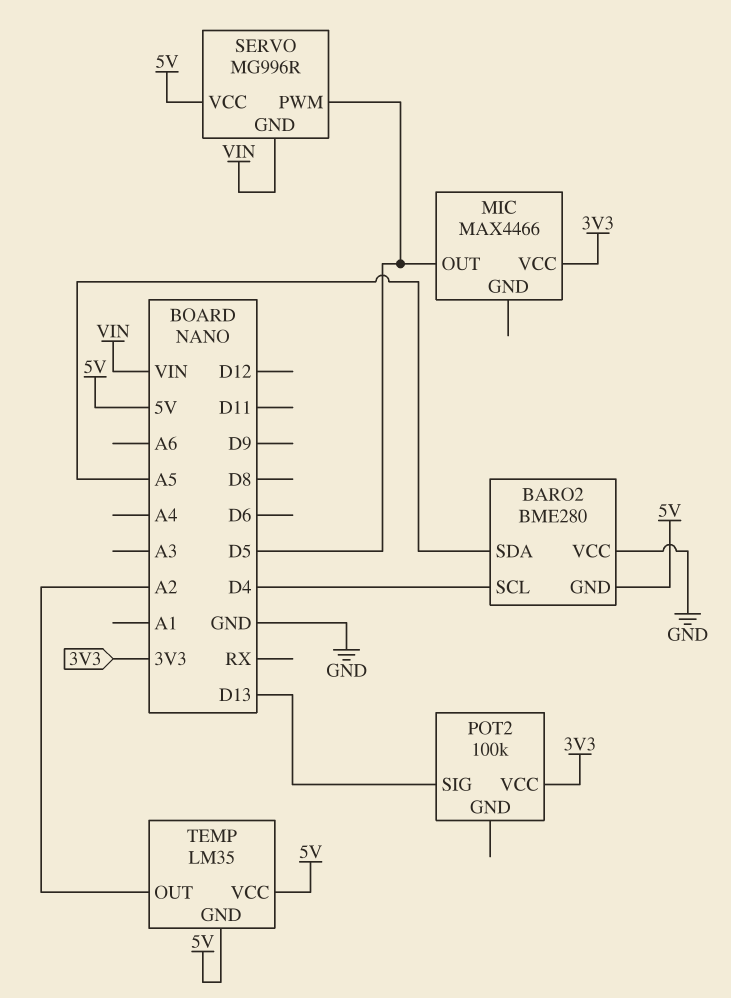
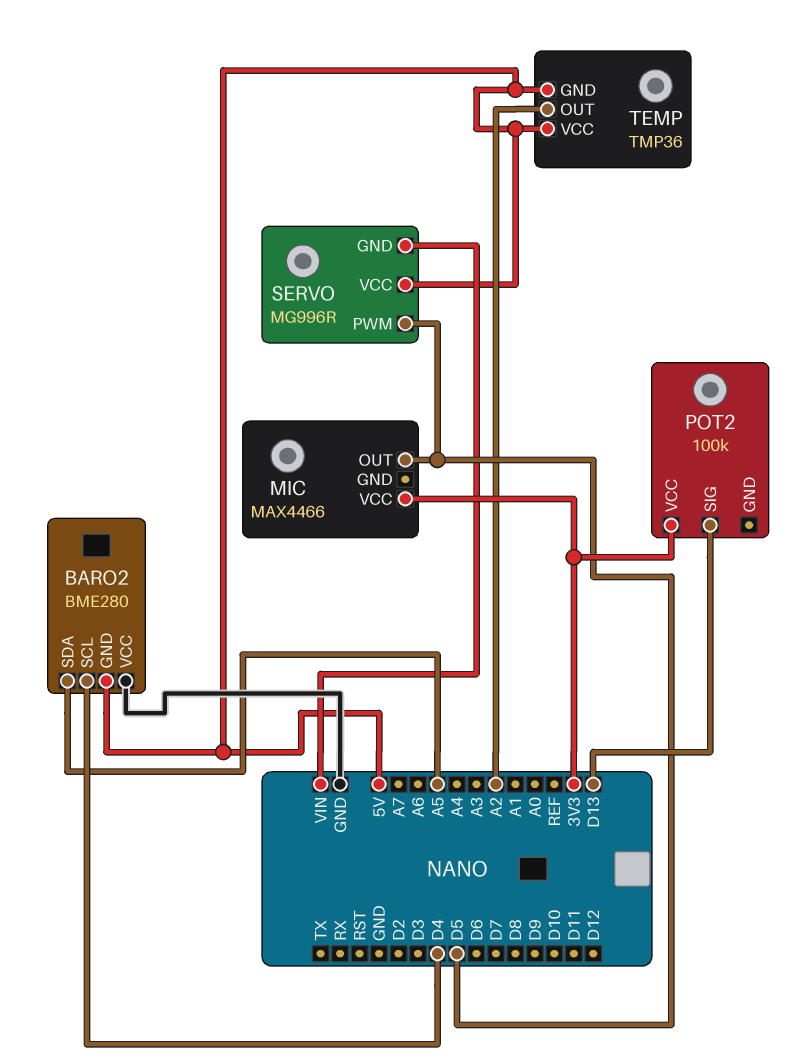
TEMP: LM35 -> TMP36

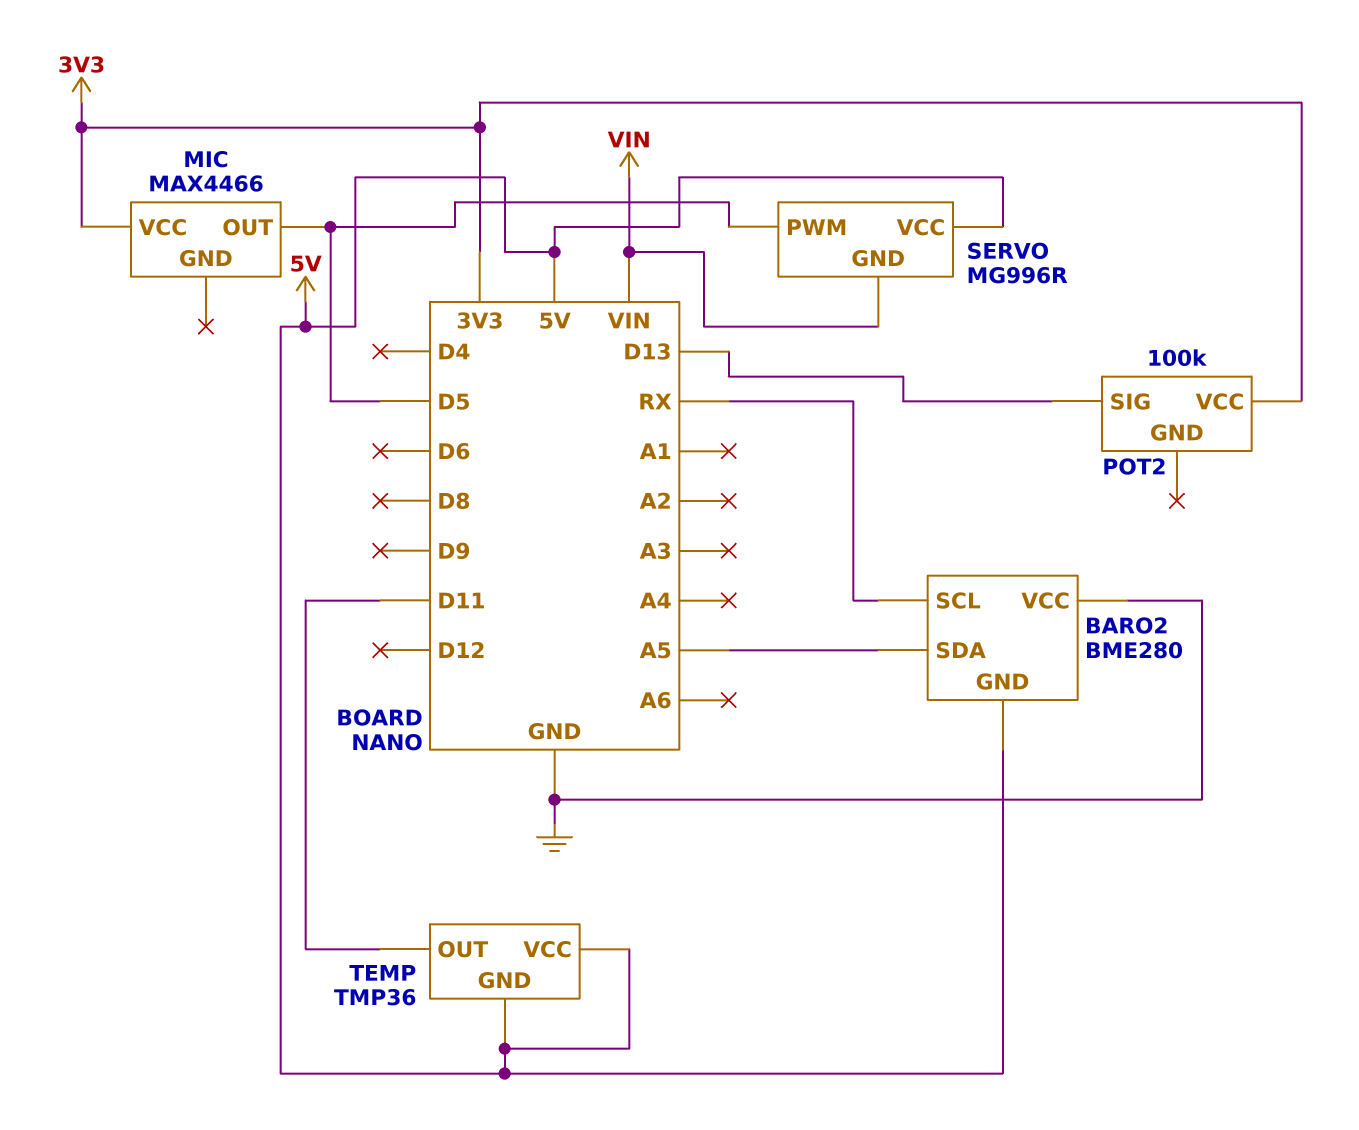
BARO2 pin SCL: D4 -> RX
TEMP pin OUT: A2 -> D11

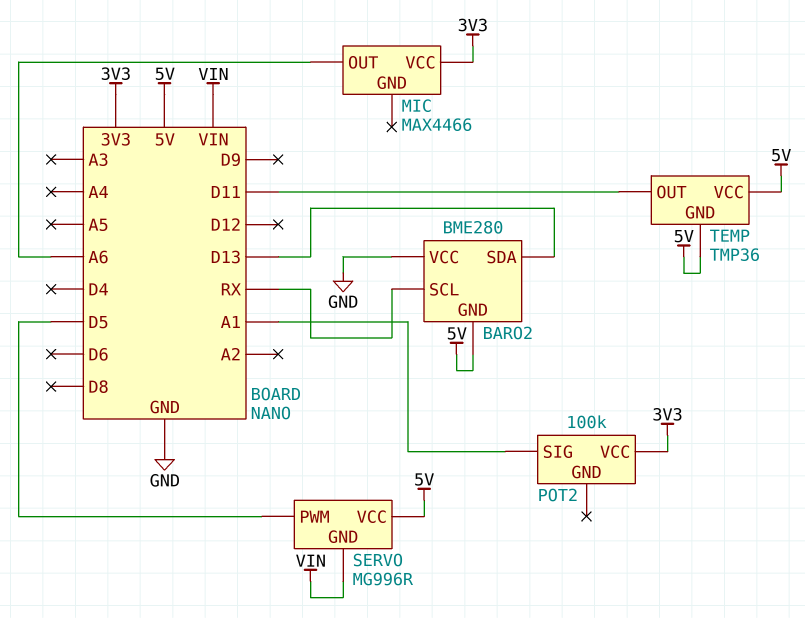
BARO2 pin SDA: A5 -> D13
MIC pin OUT: D5 -> A6
POT2 pin SIG: D13 -> A1

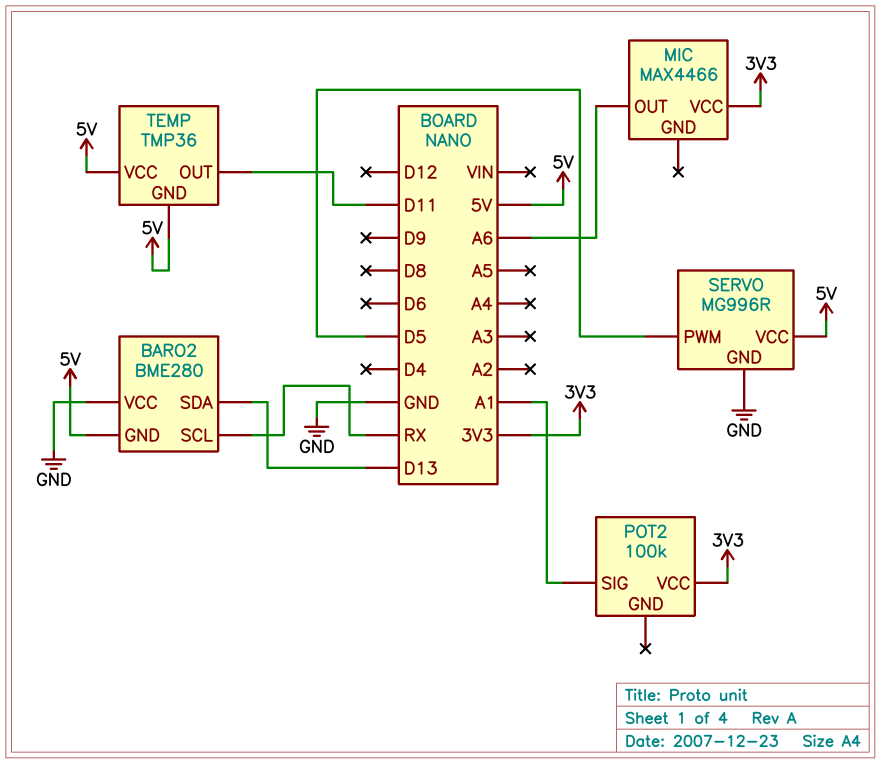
SERVO pin GND: VIN -> GND

